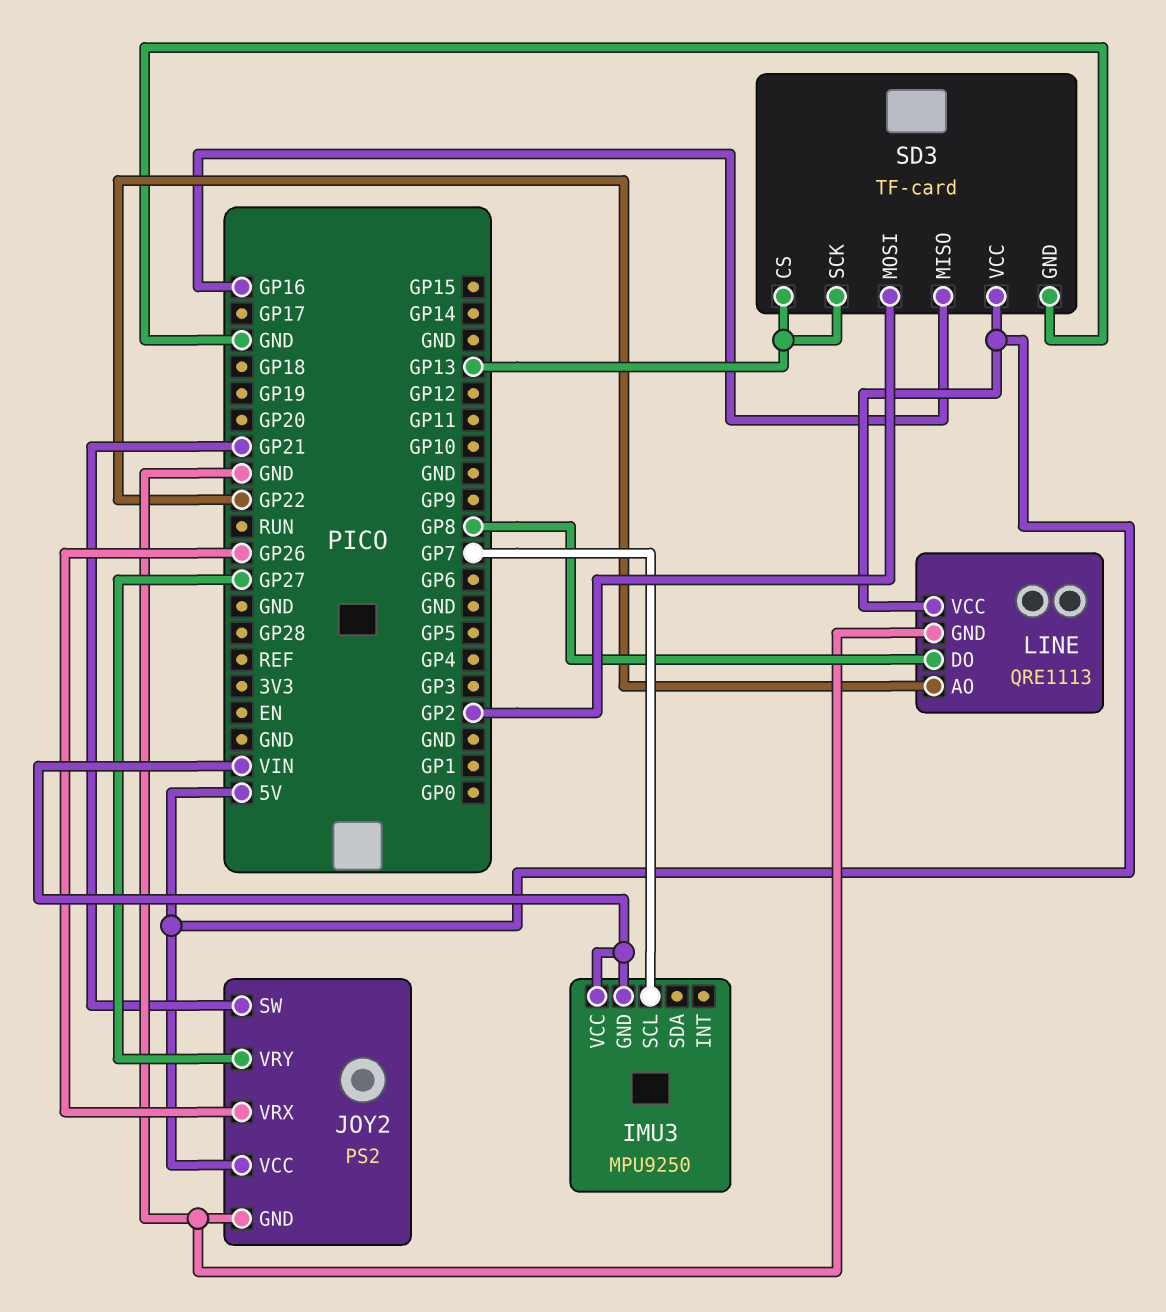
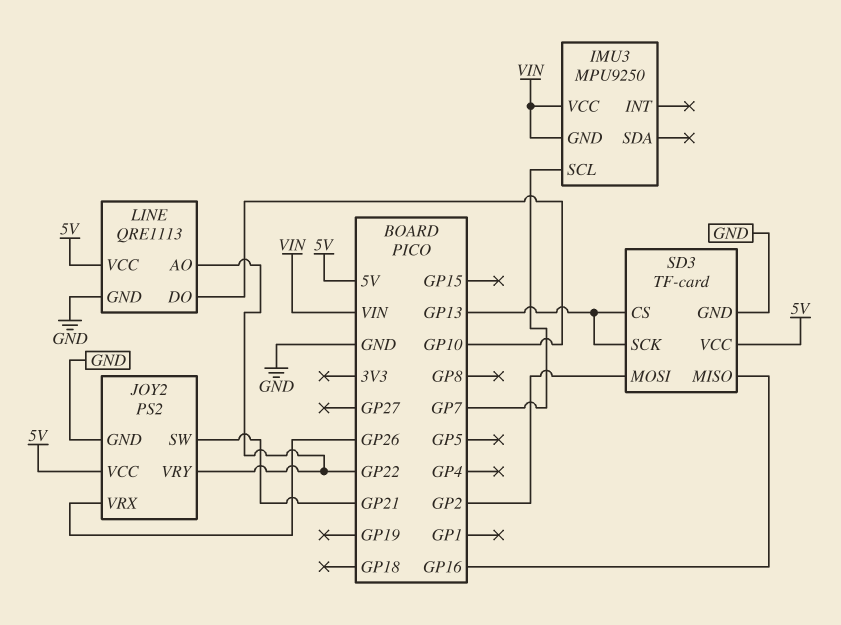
JOY2 pin VRY: GP27 -> GP22
LINE pin DO: GP8 -> GP10

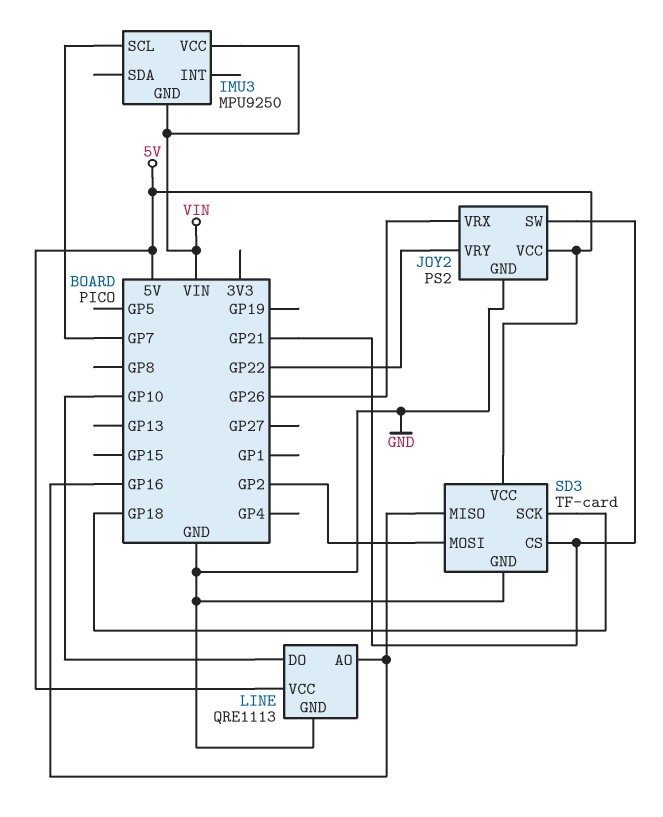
LINE pin AO: GP22 -> GP16
SD3 pin CS: GP13 -> GP21
SD3 pin SCK: GP13 -> GP18

